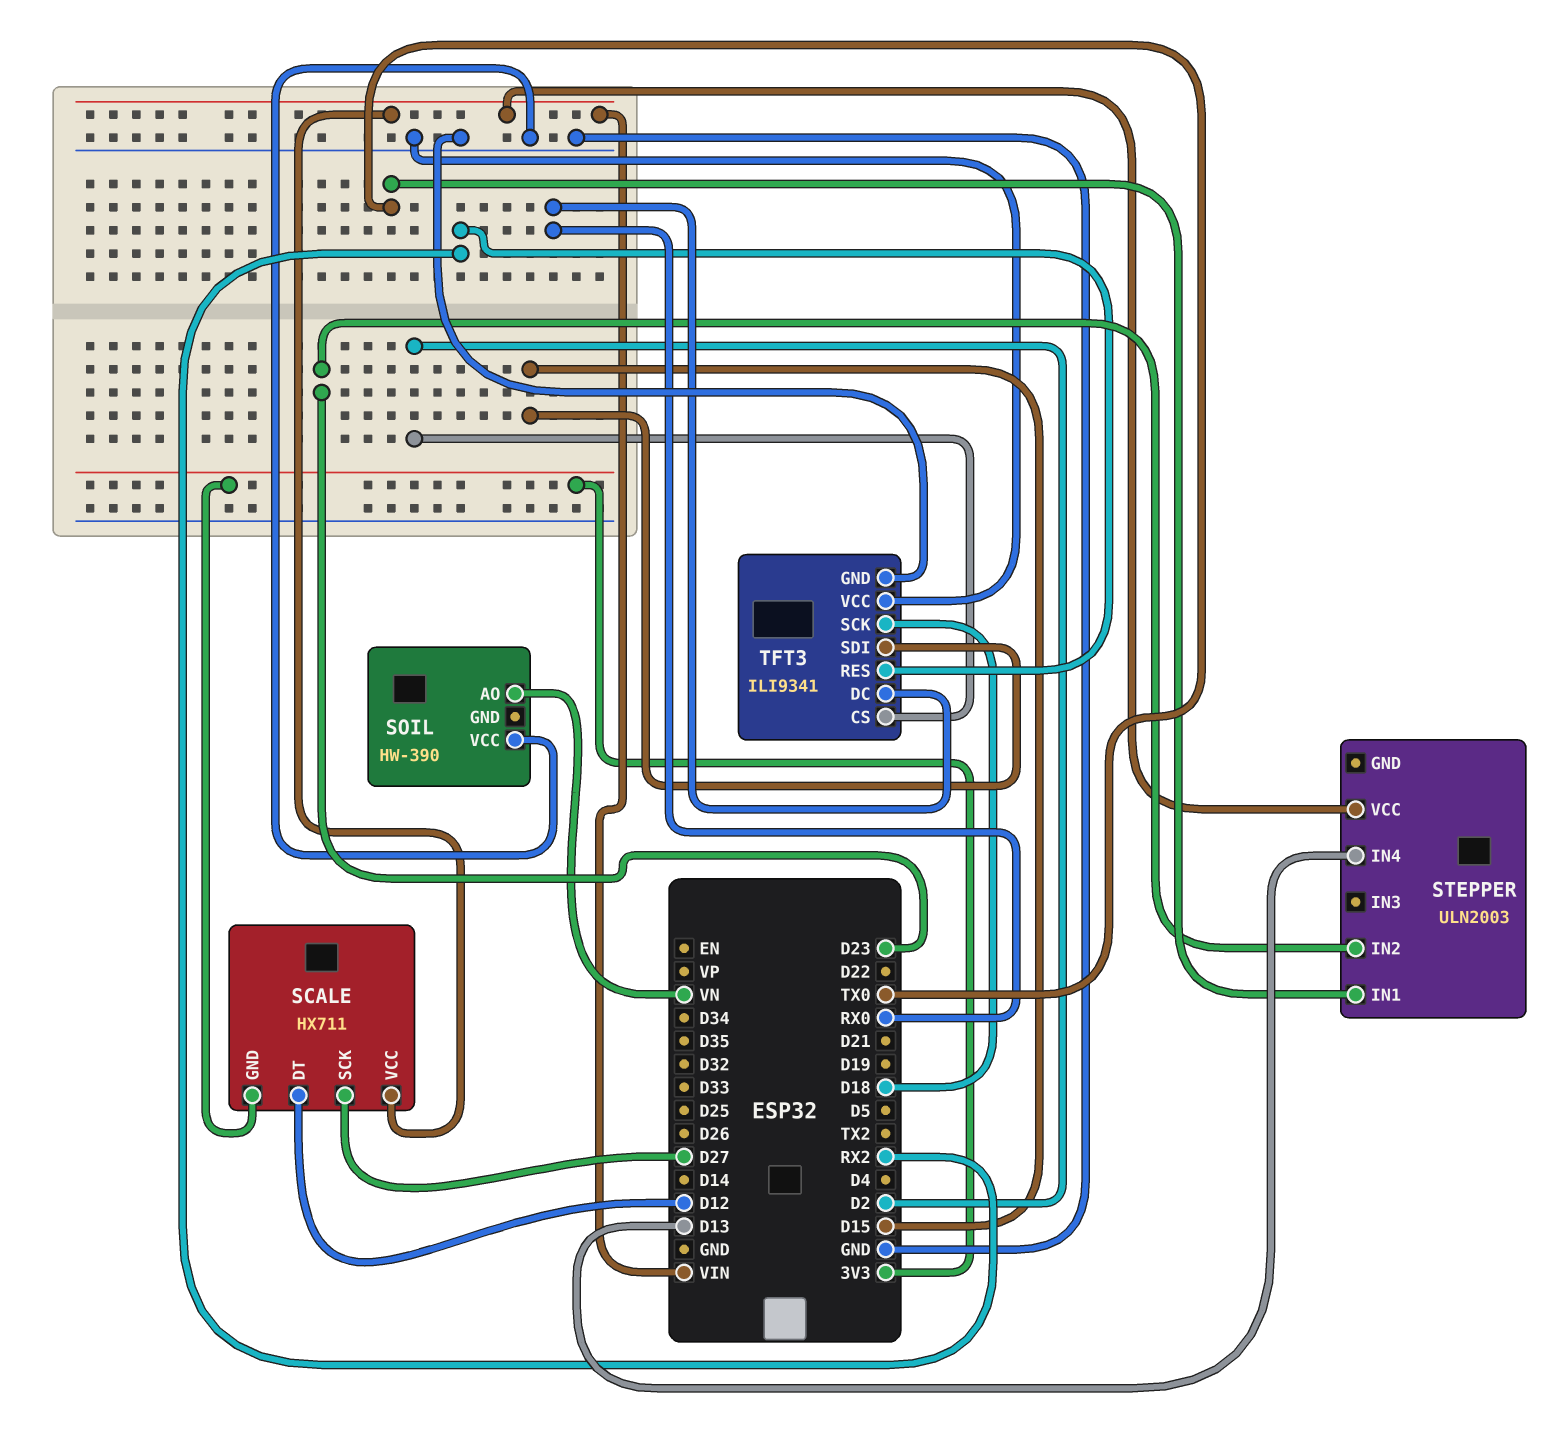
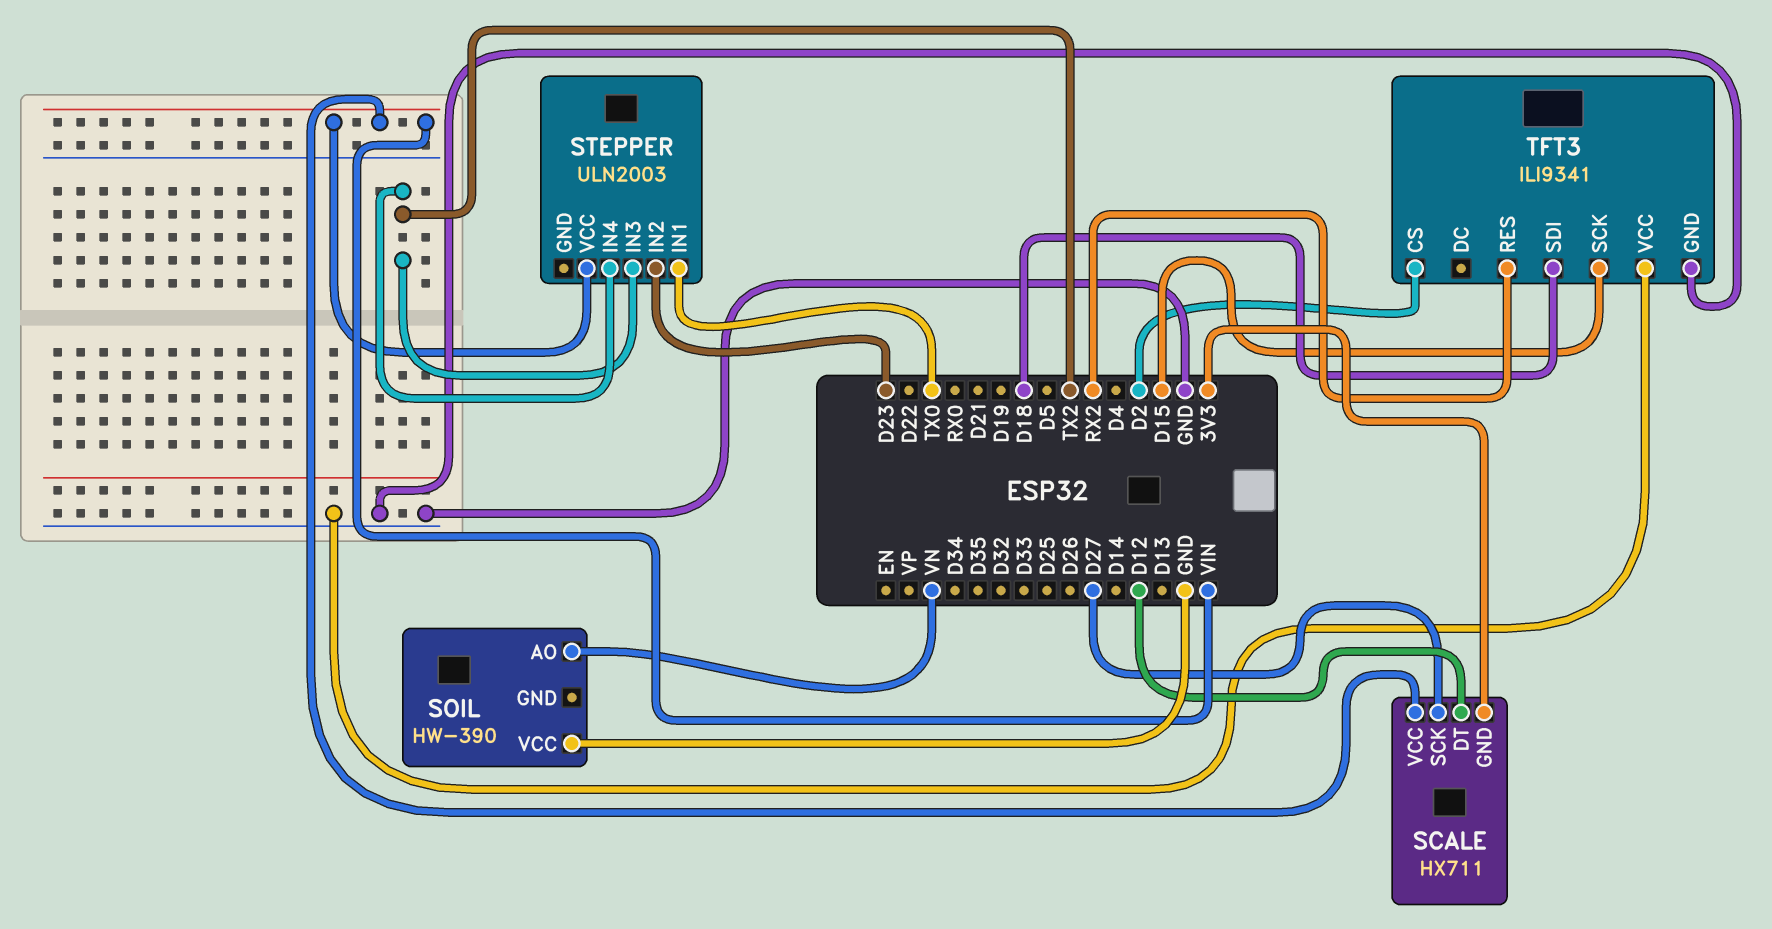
STEPPER pin IN3: none -> TX2
STEPPER pin IN4: D13 -> TX2
TFT3 pin DC: RX0 -> none
TFT3 pin SCK: D18 -> D15
TFT3 pin SDI: D15 -> D18

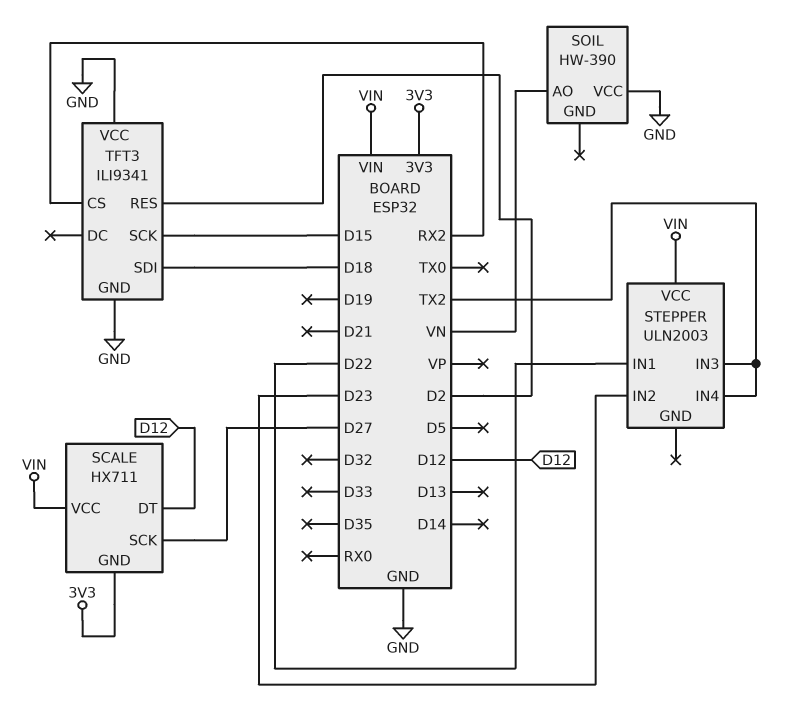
STEPPER pin IN1: TX0 -> D22
TFT3 pin CS: D2 -> RX2
TFT3 pin RES: RX2 -> D2

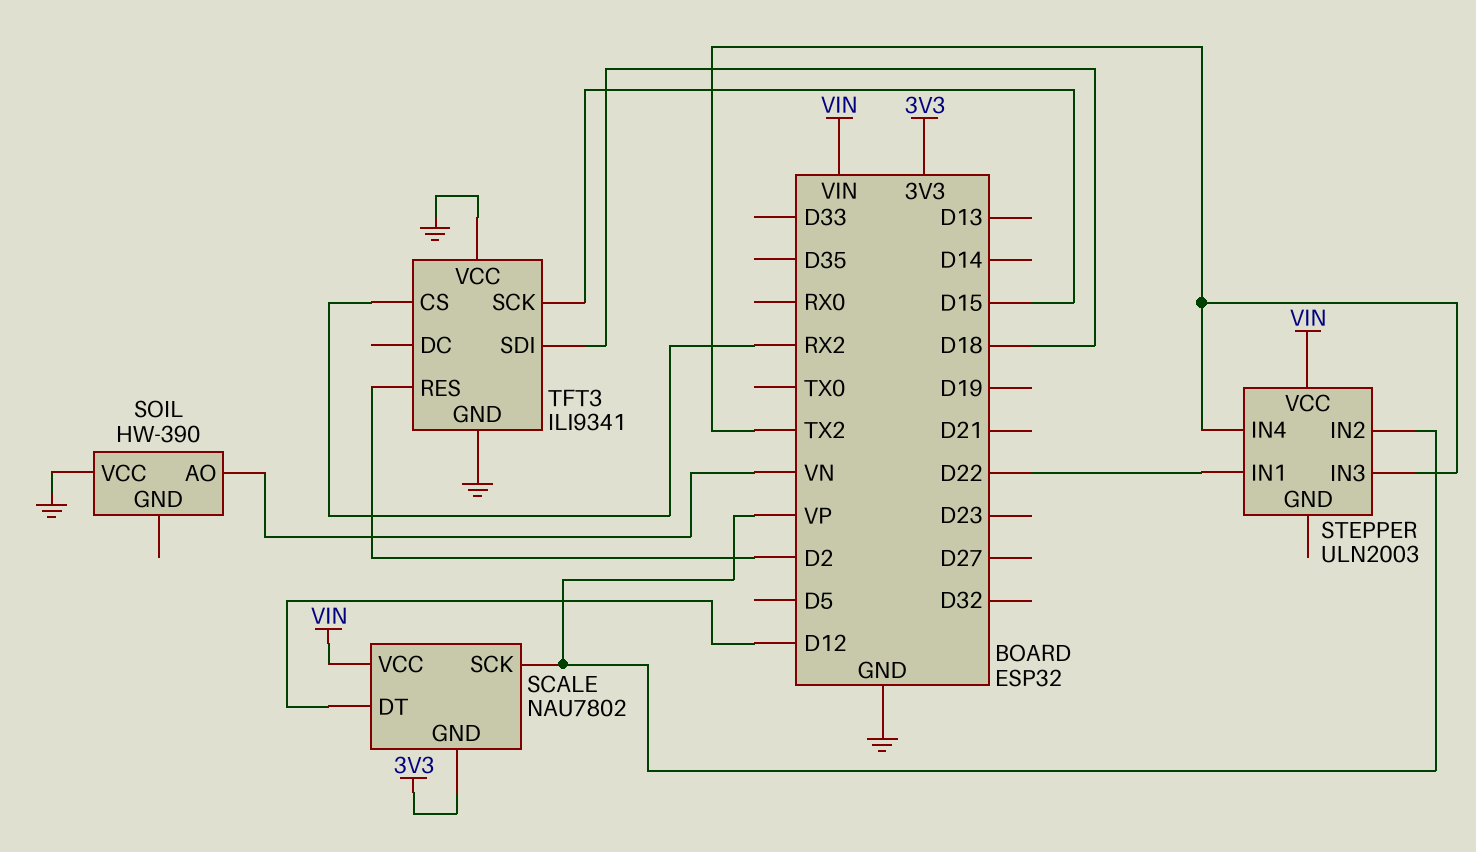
SCALE: HX711 -> NAU7802
SCALE pin SCK: D27 -> VP
STEPPER pin IN2: D23 -> VP

